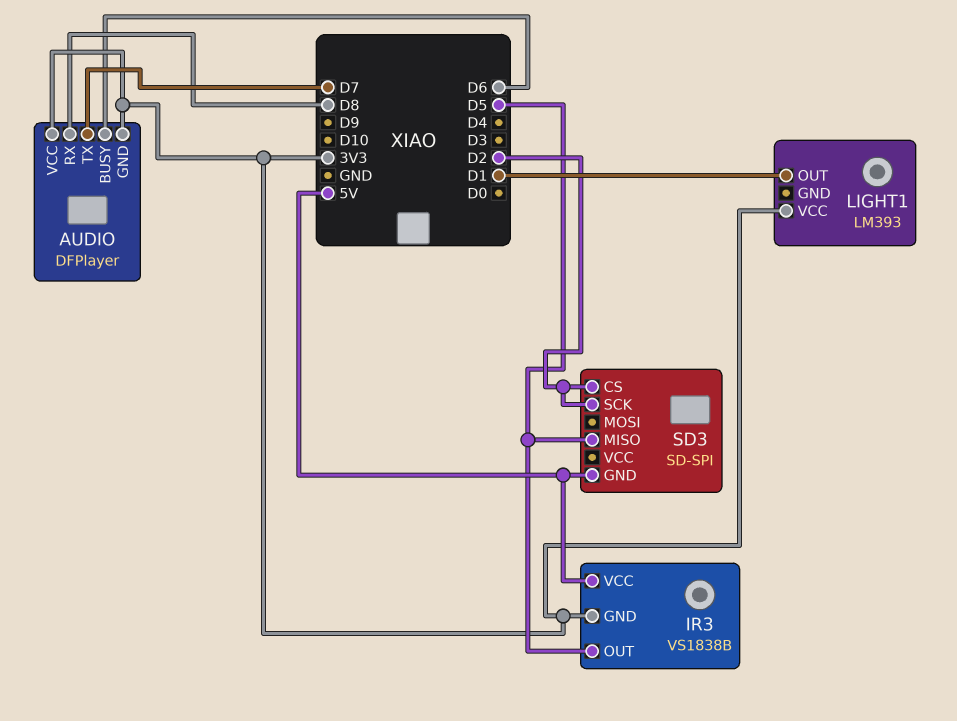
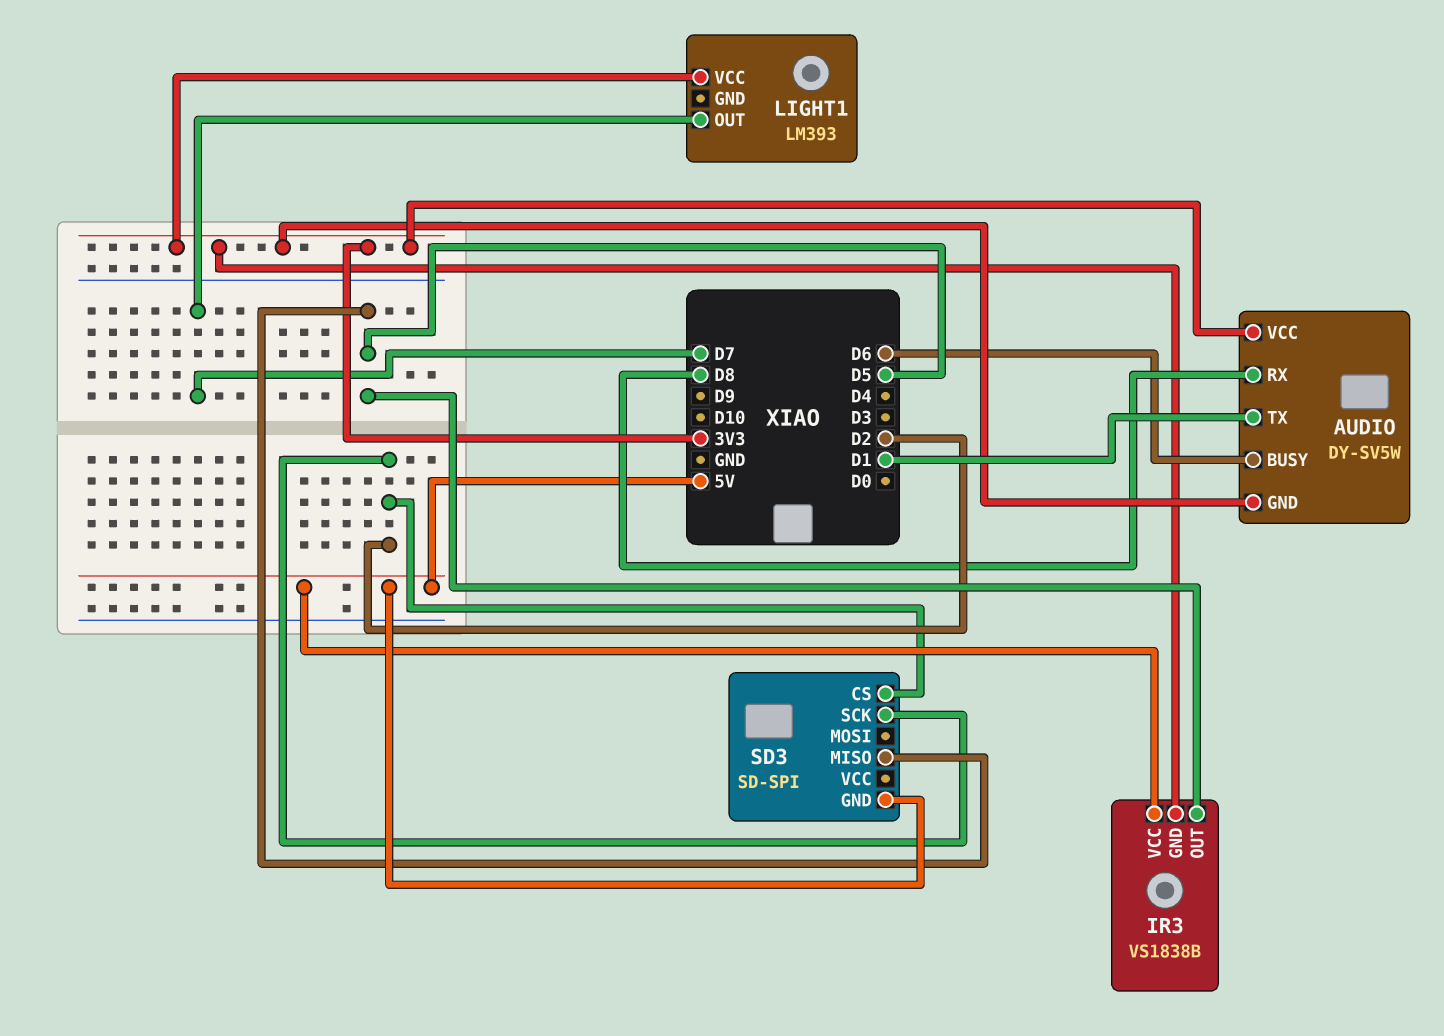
AUDIO: DFPlayer -> DY-SV5W
AUDIO pin TX: D7 -> D1
LIGHT1 pin OUT: D1 -> D7

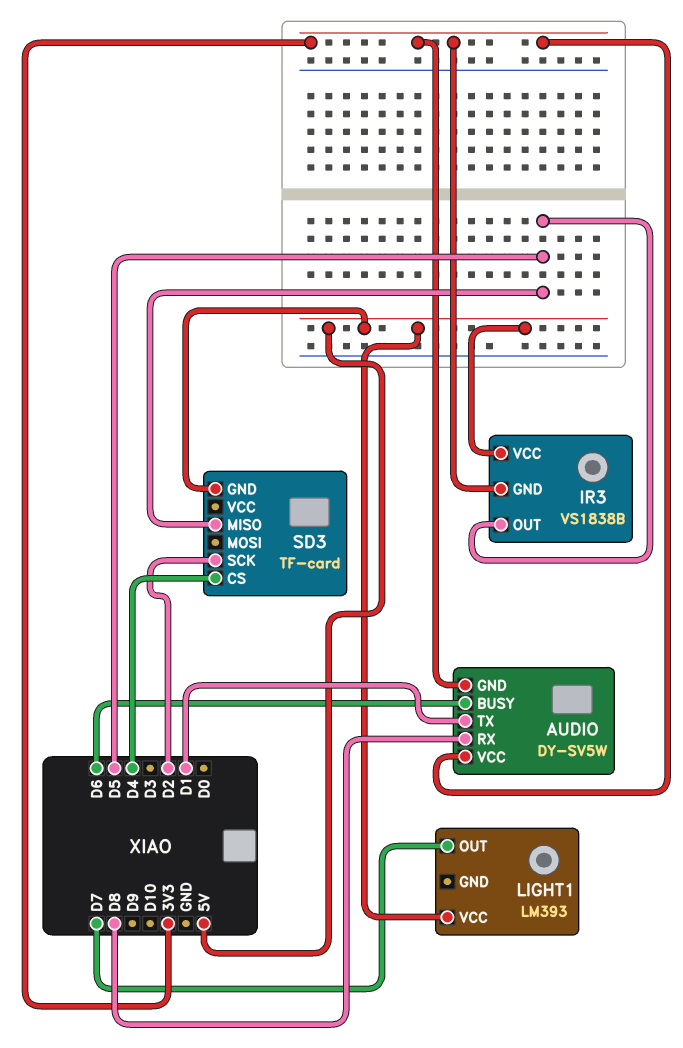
LIGHT1 pin VCC: 3V3 -> 5V
SD3: SD-SPI -> TF-card
SD3 pin CS: D2 -> D4

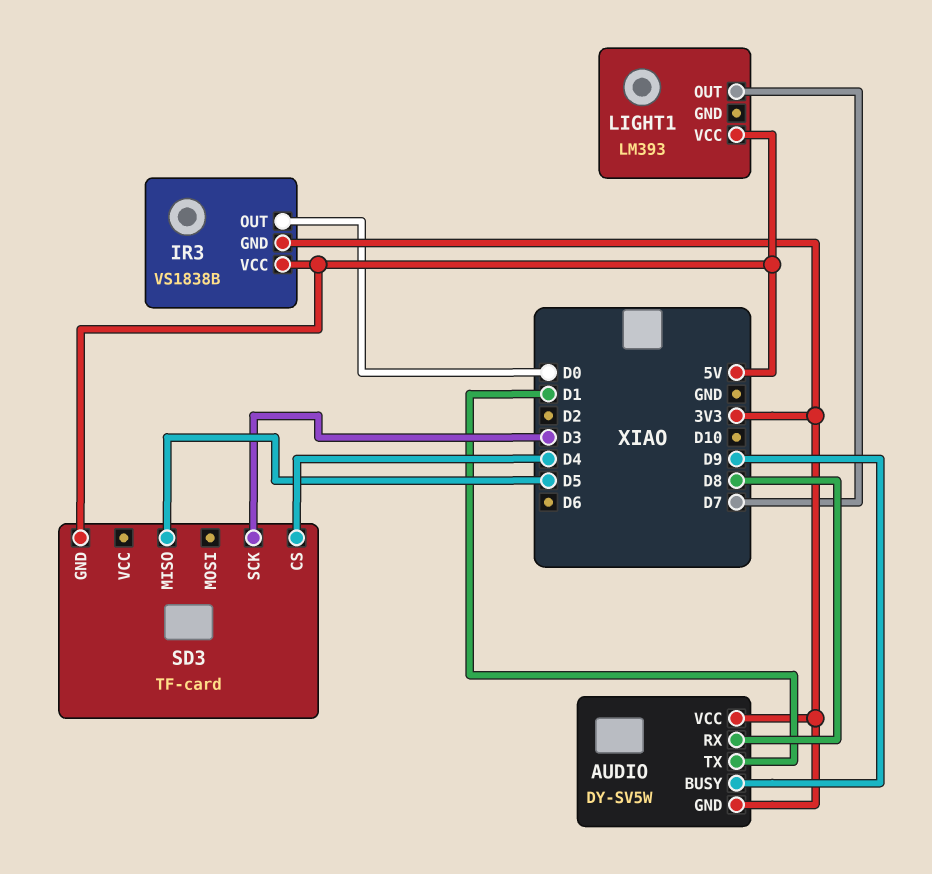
AUDIO pin BUSY: D6 -> D9
IR3 pin OUT: D5 -> D0
SD3 pin SCK: D2 -> D3

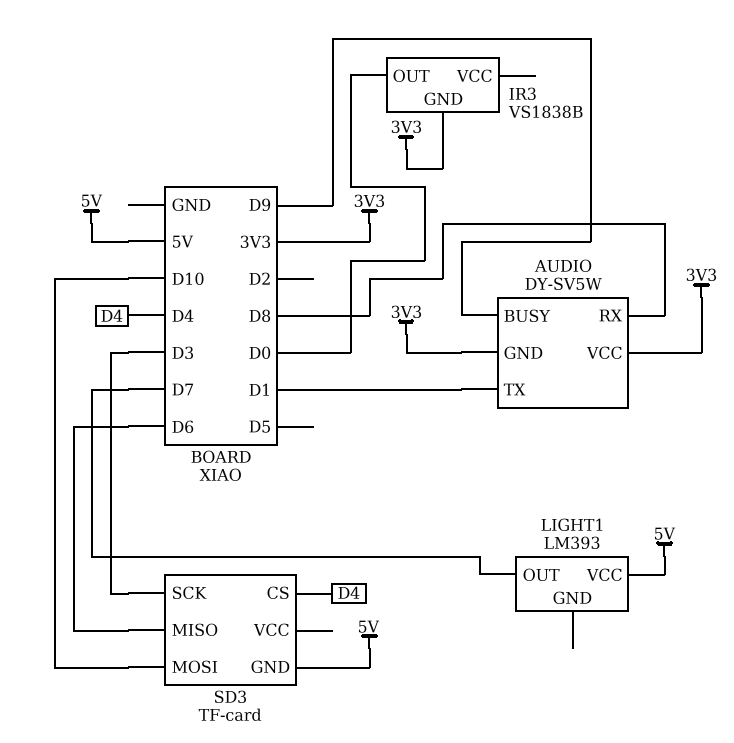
IR3 pin VCC: 5V -> none
SD3 pin MISO: D5 -> D6
SD3 pin MOSI: none -> D10

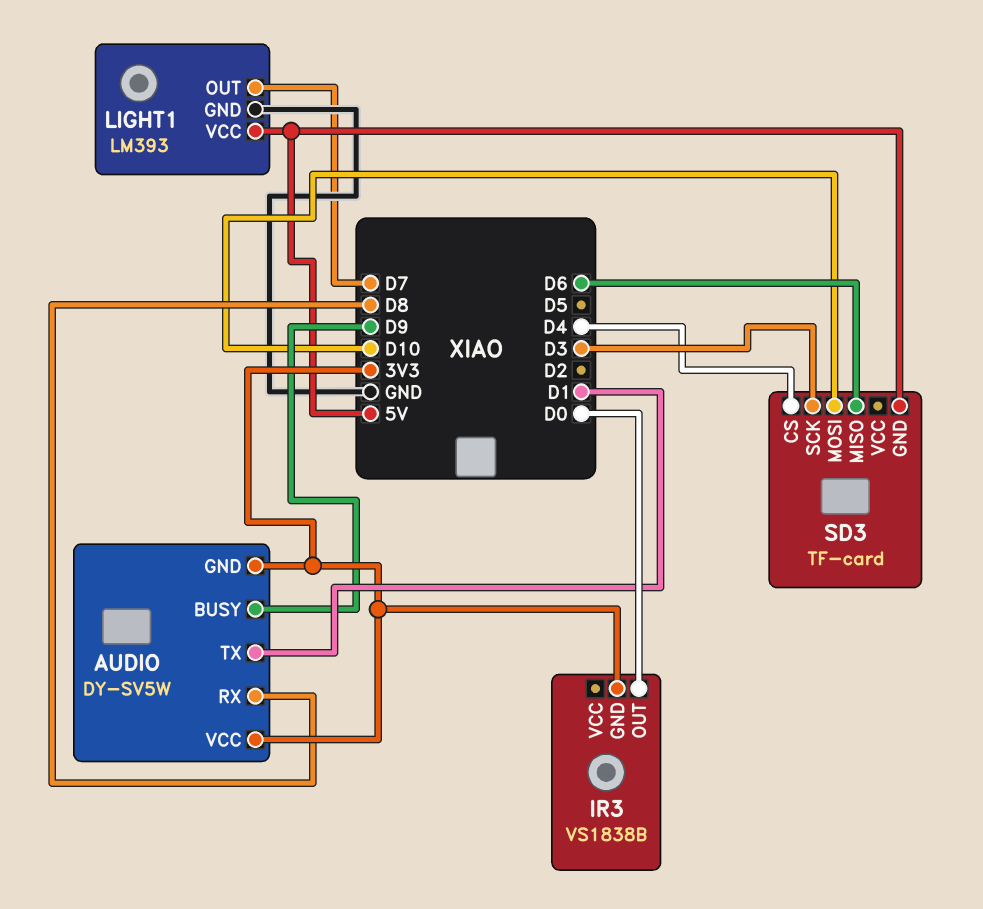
LIGHT1 pin GND: none -> GND

